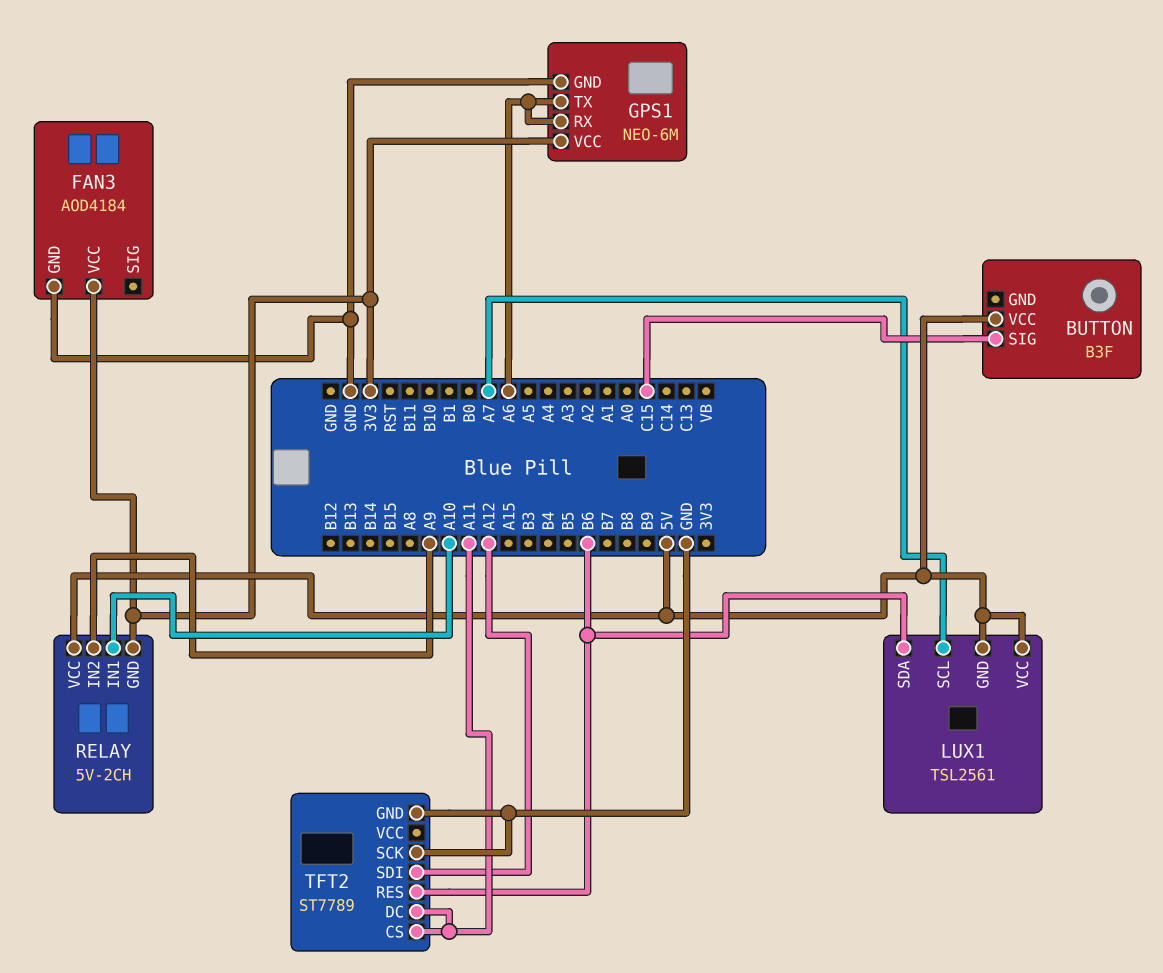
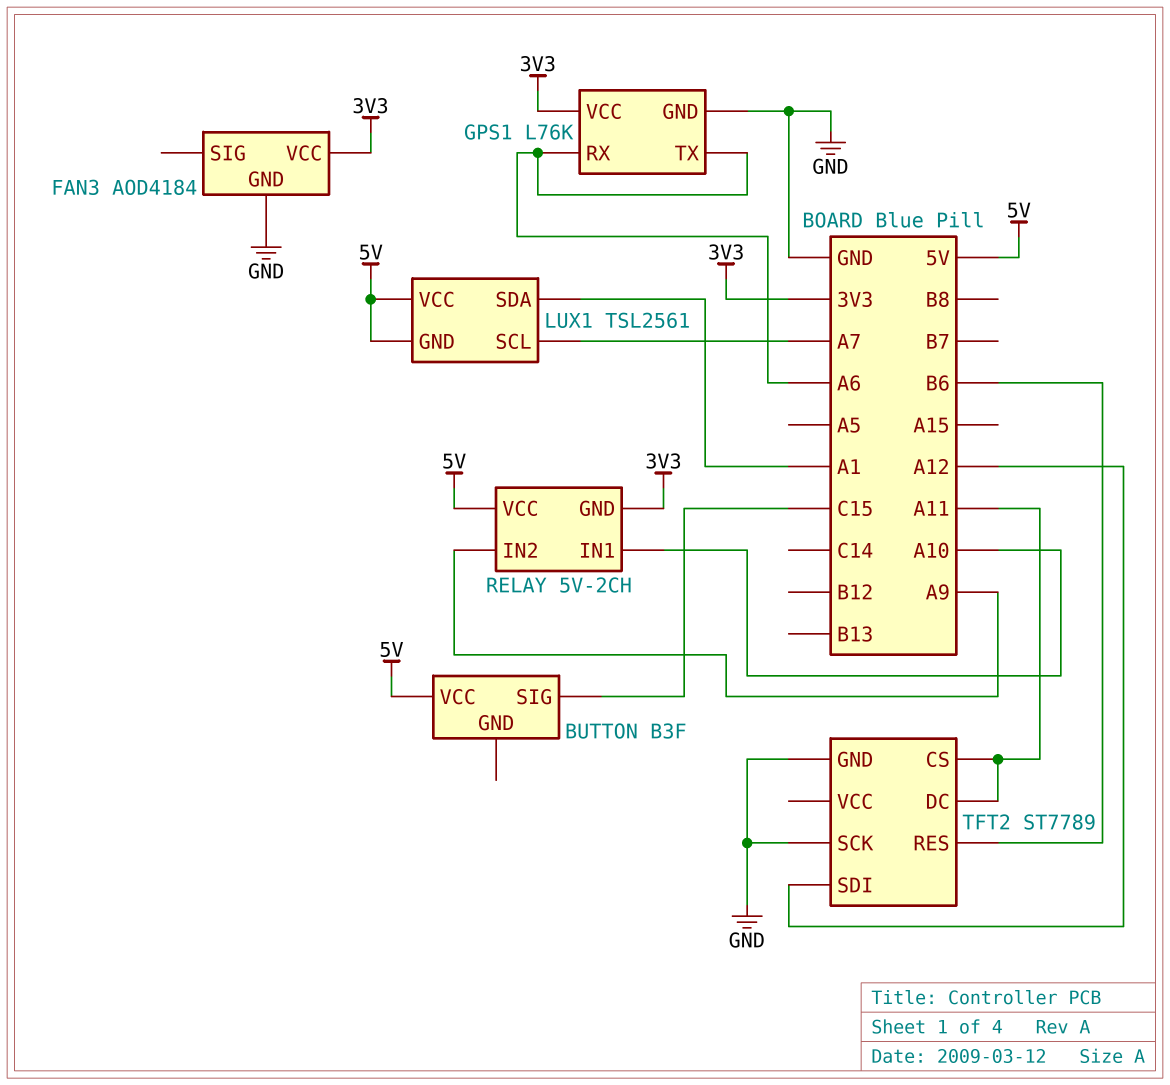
GPS1: NEO-6M -> L76K
LUX1 pin SDA: B6 -> A1

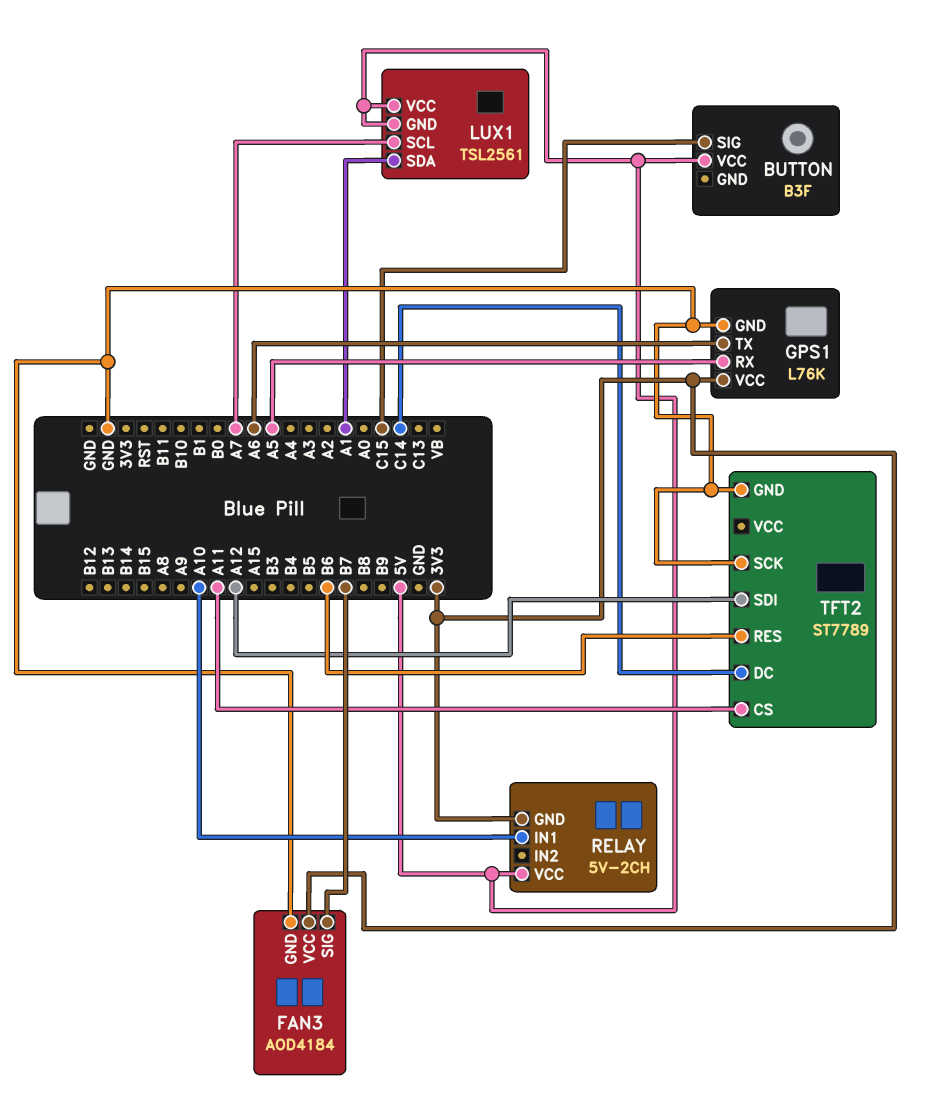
FAN3 pin SIG: none -> B7
GPS1 pin RX: A6 -> A5
RELAY pin IN2: A9 -> none
TFT2 pin DC: A11 -> C14

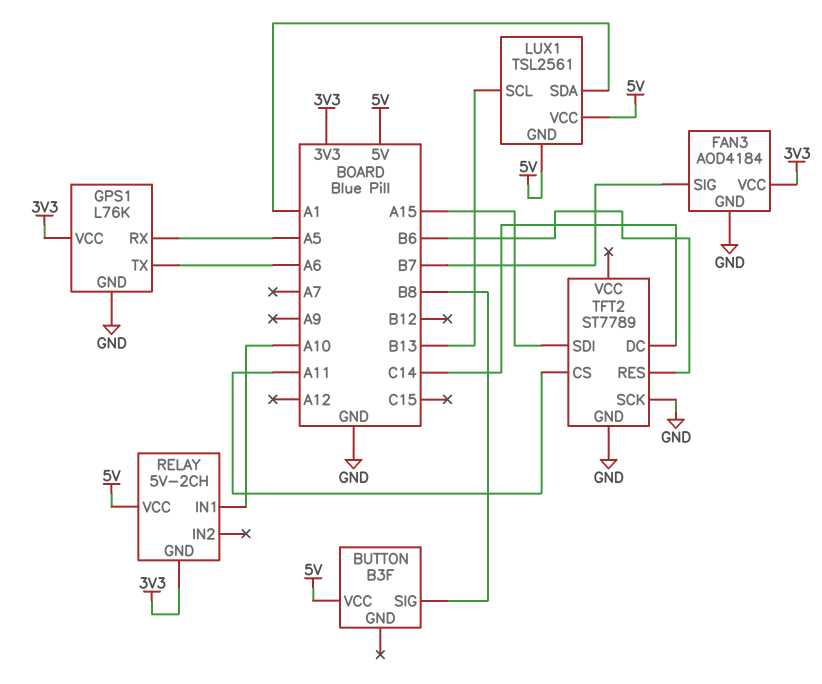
BUTTON pin SIG: C15 -> B8
LUX1 pin SCL: A7 -> B13
TFT2 pin SDI: A12 -> A15

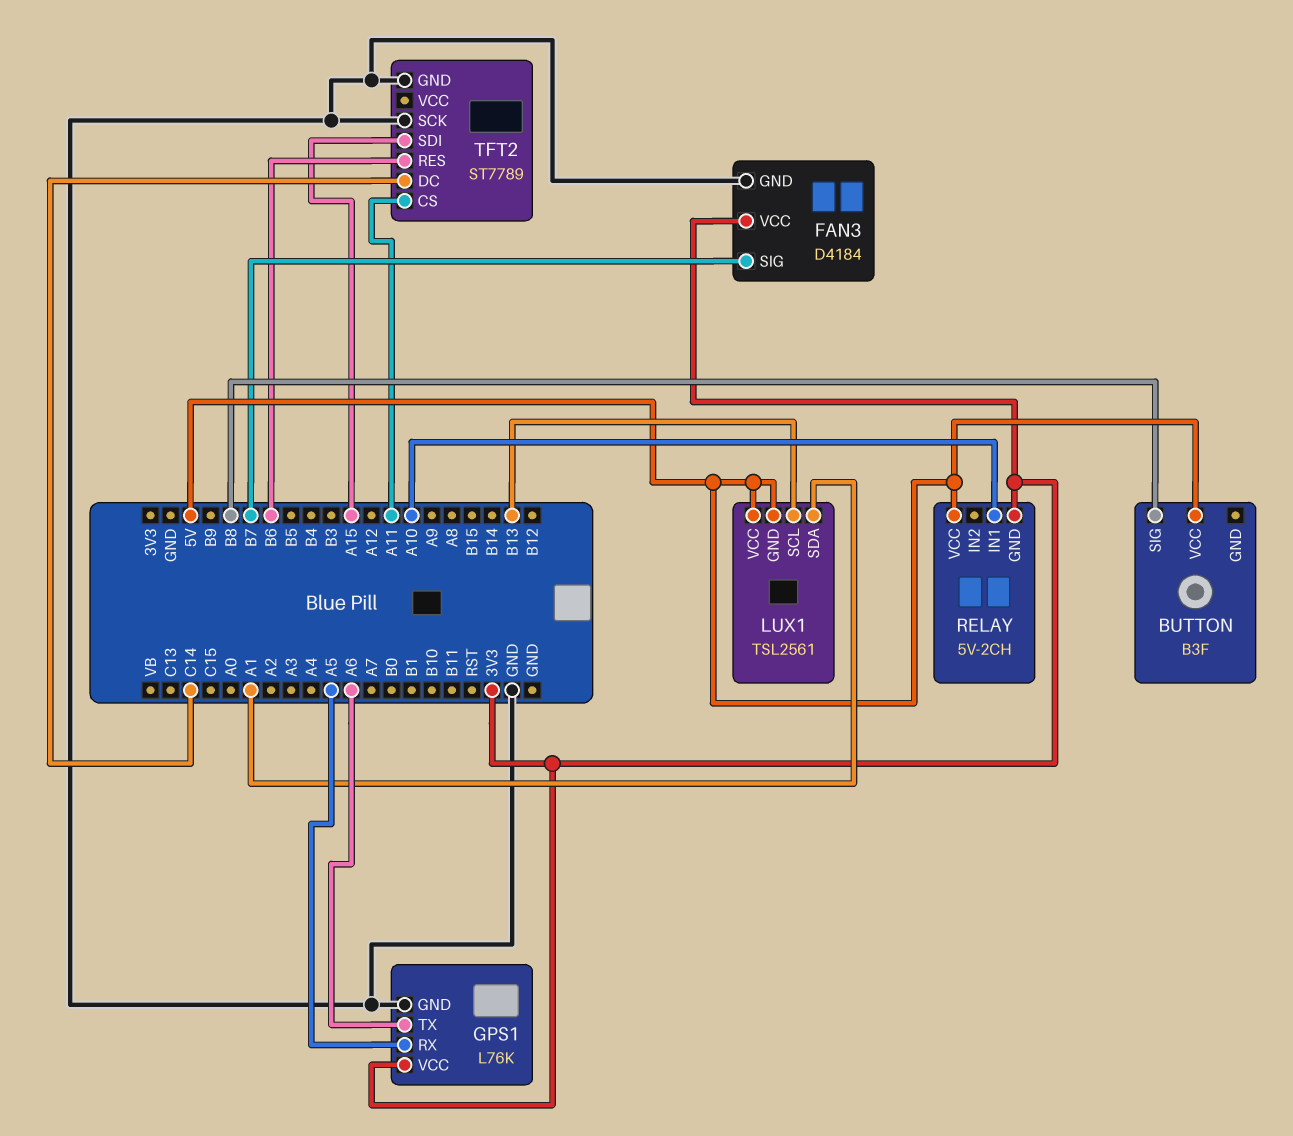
FAN3: AOD4184 -> D4184

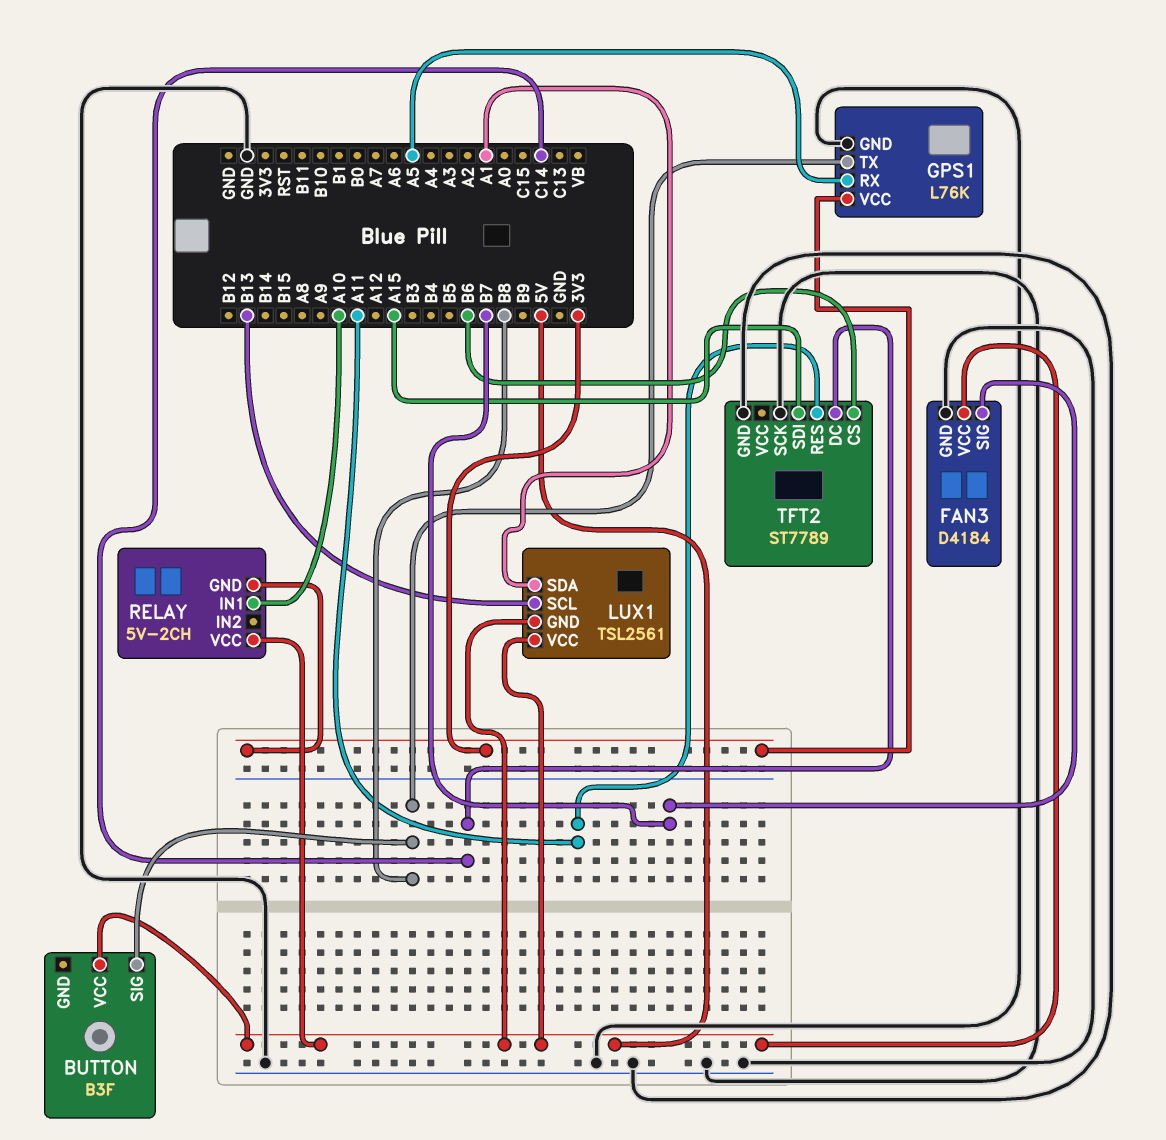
FAN3 pin VCC: 3V3 -> 5V
GPS1 pin TX: A6 -> B8
TFT2 pin CS: A11 -> B6
TFT2 pin RES: B6 -> A11

